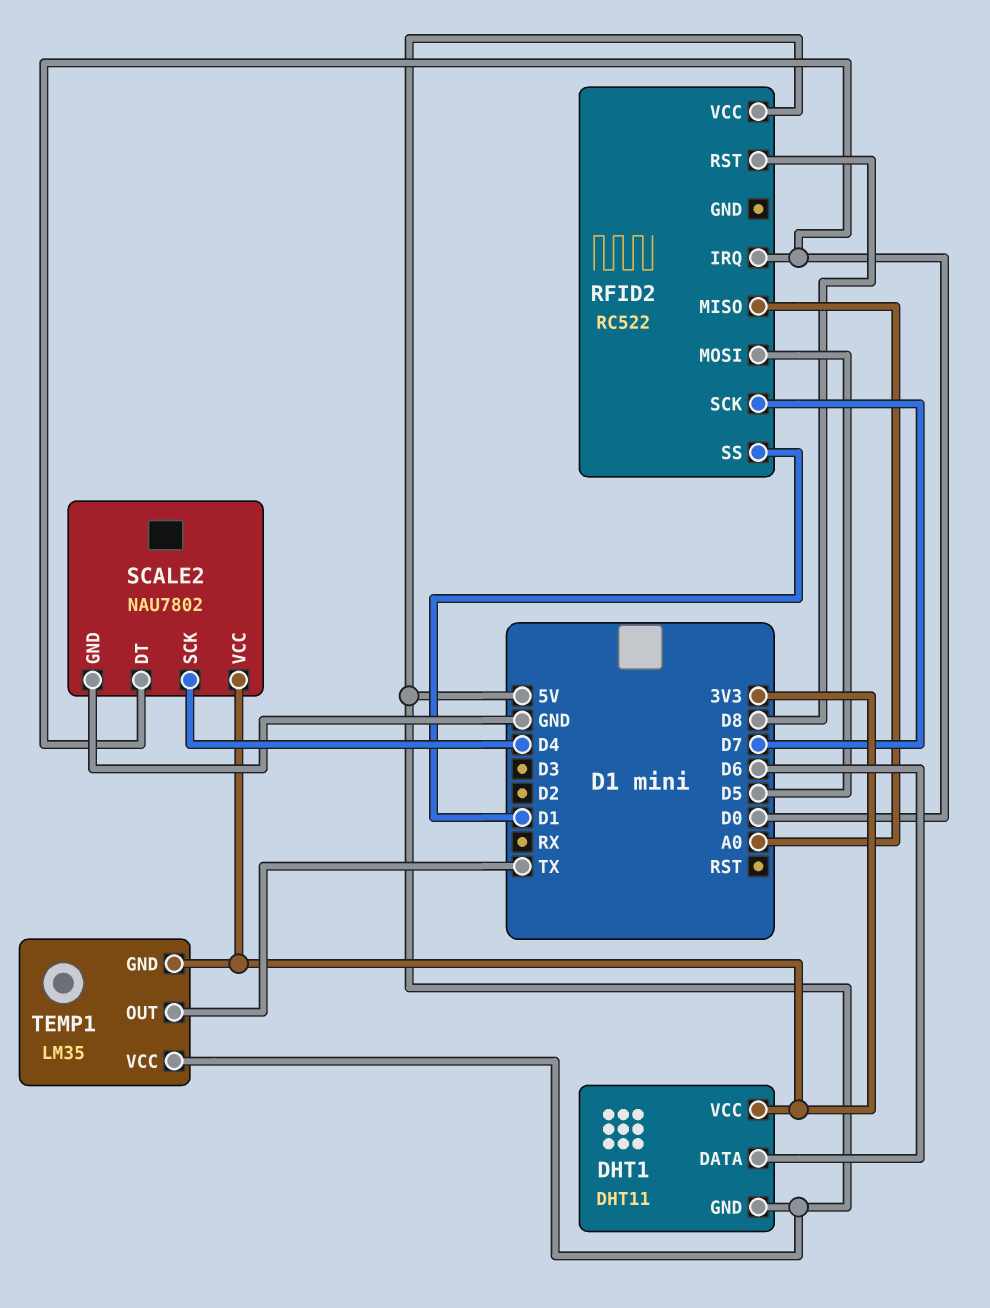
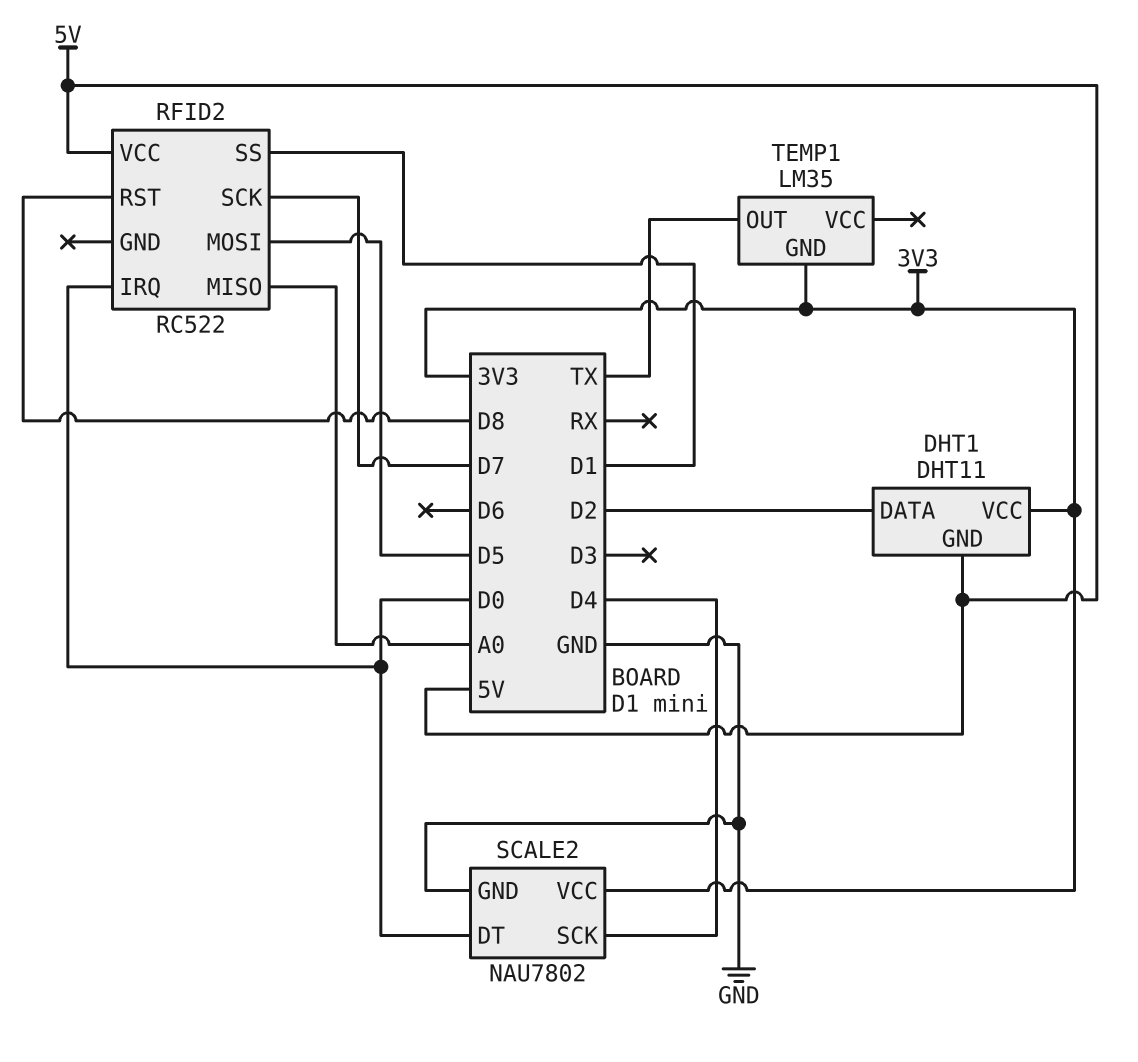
DHT1 pin DATA: D6 -> D2
TEMP1 pin VCC: 5V -> none

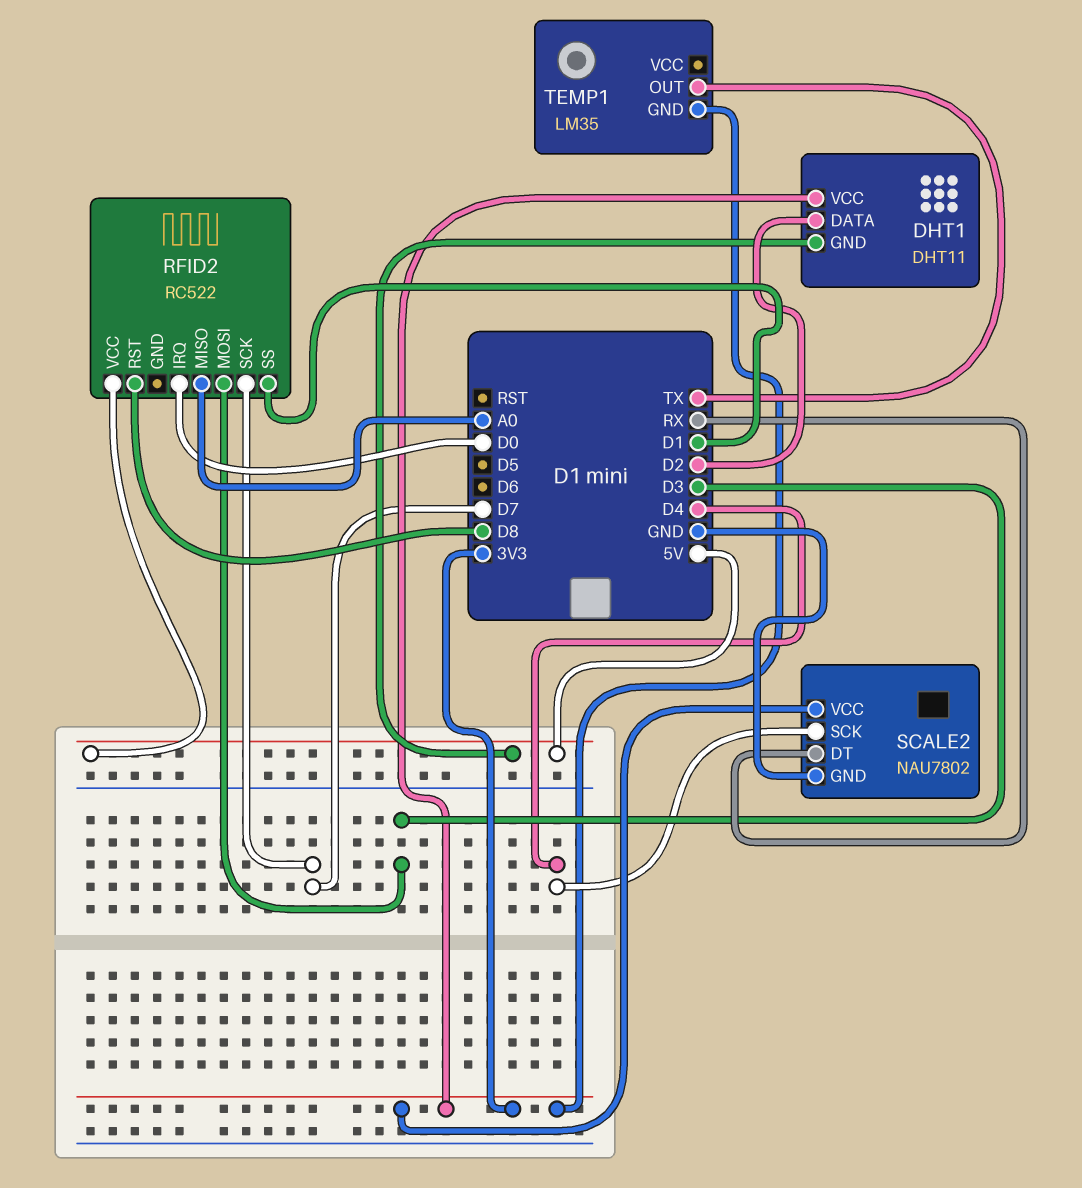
RFID2 pin MOSI: D5 -> D3
SCALE2 pin DT: D0 -> RX

